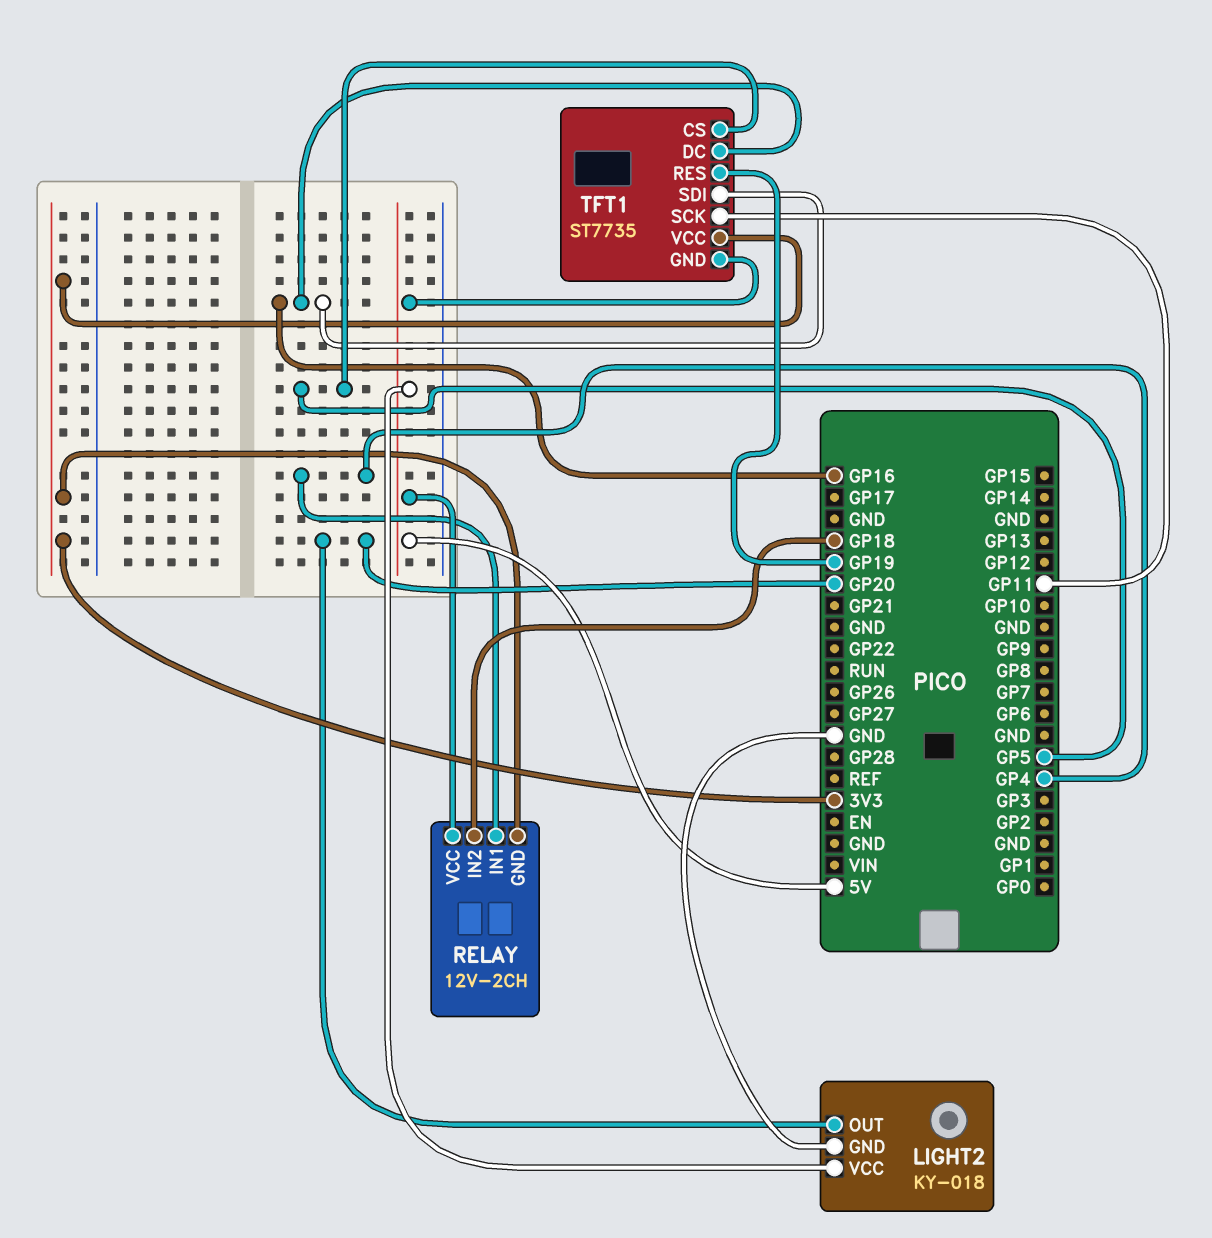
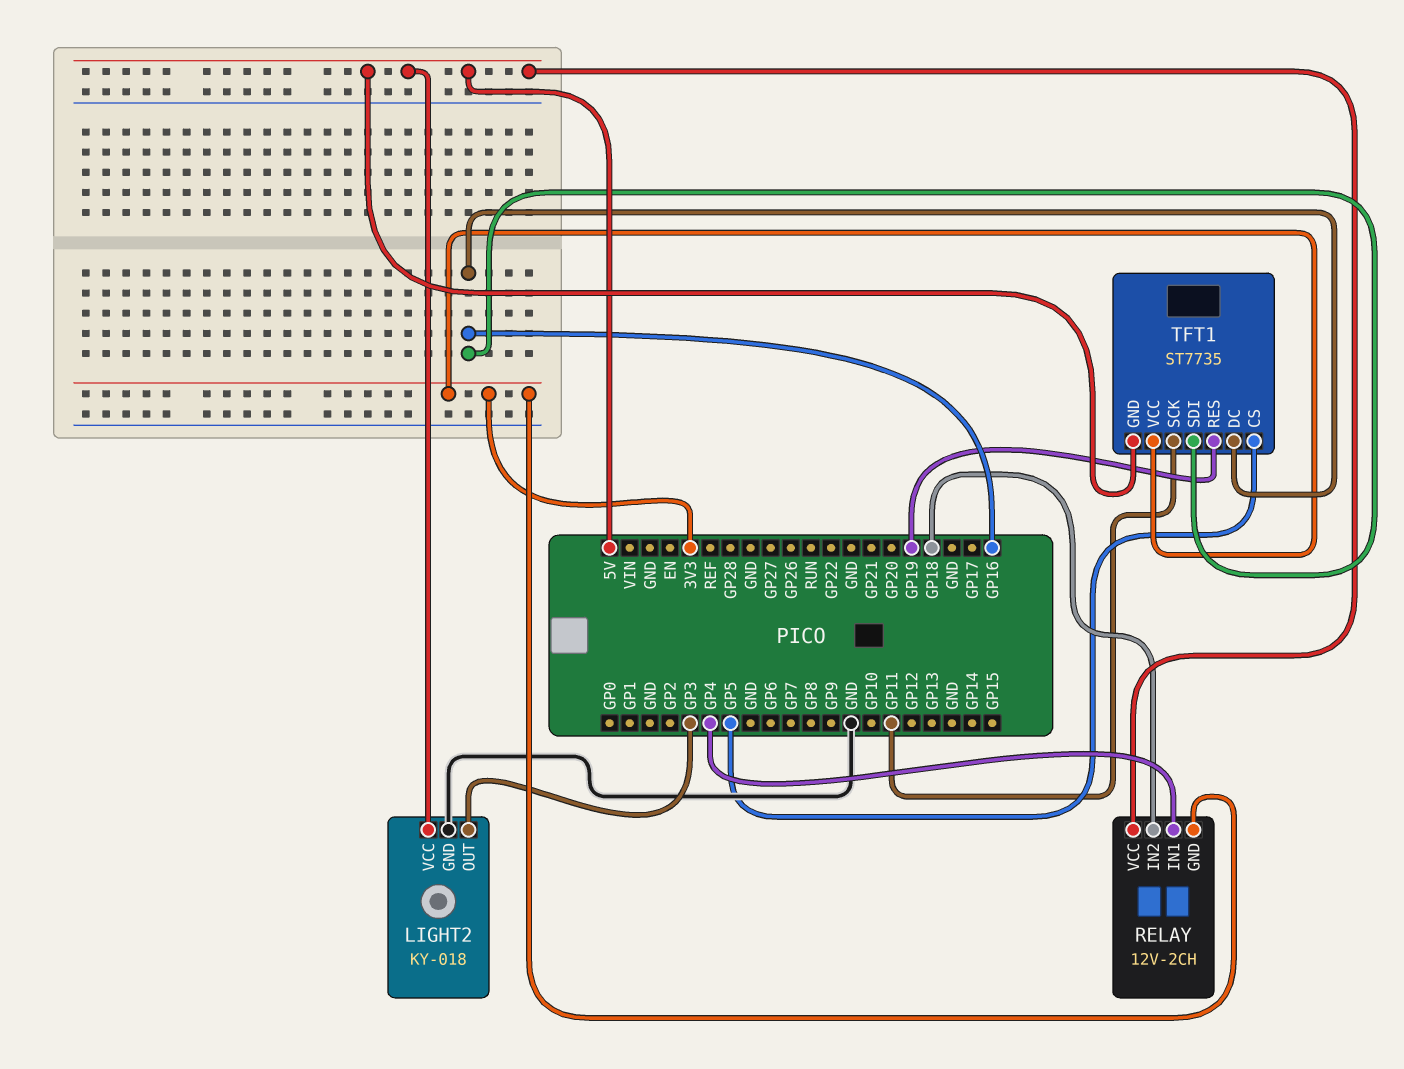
LIGHT2 pin OUT: GP20 -> GP3

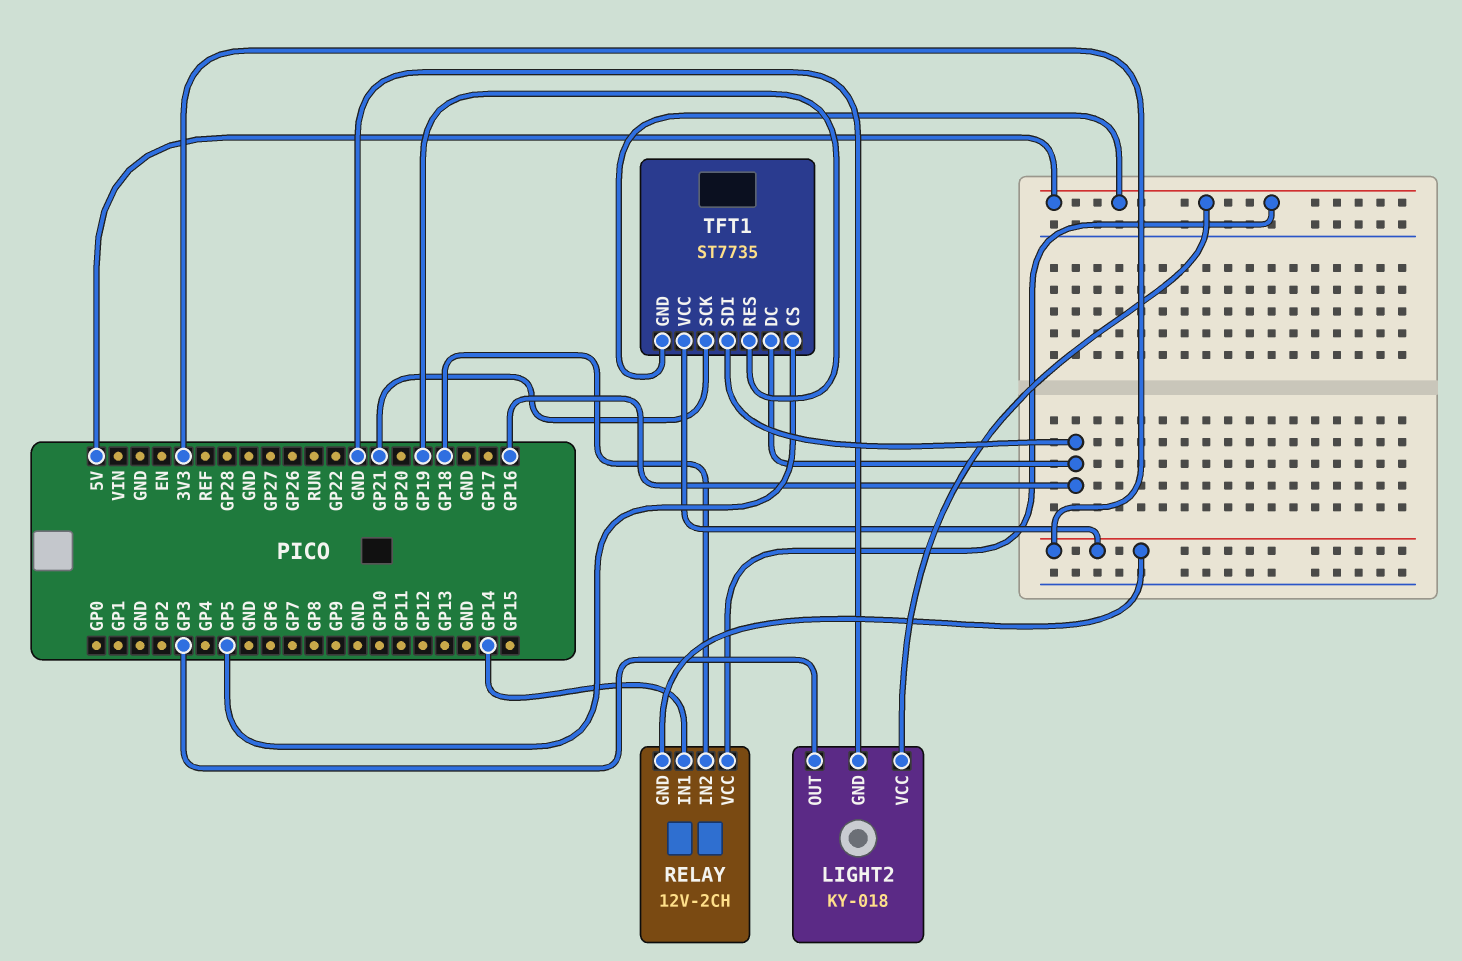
RELAY pin IN1: GP4 -> GP14
TFT1 pin SCK: GP11 -> GP21

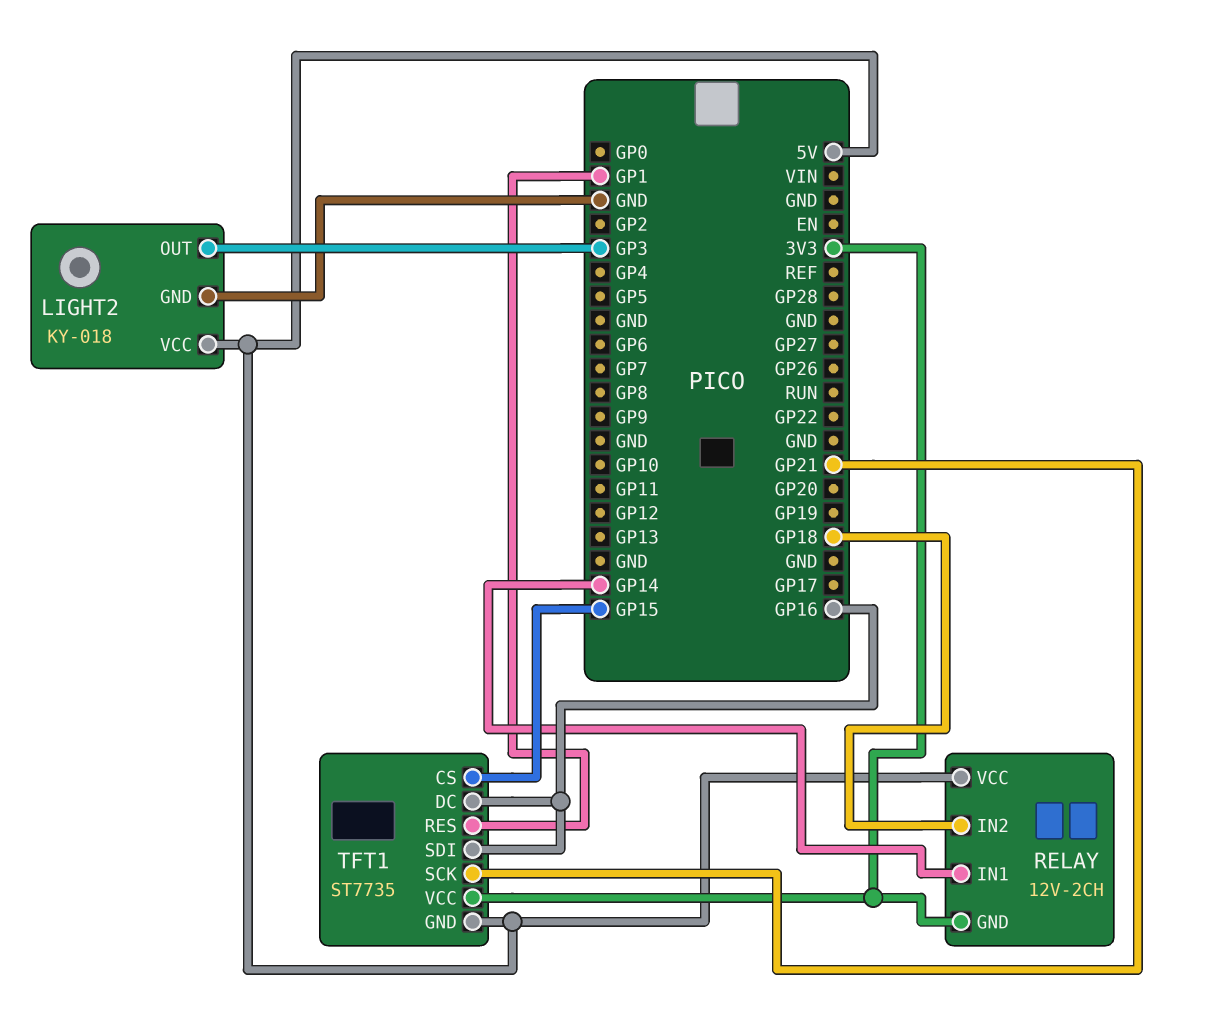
TFT1 pin CS: GP5 -> GP15
TFT1 pin RES: GP19 -> GP1

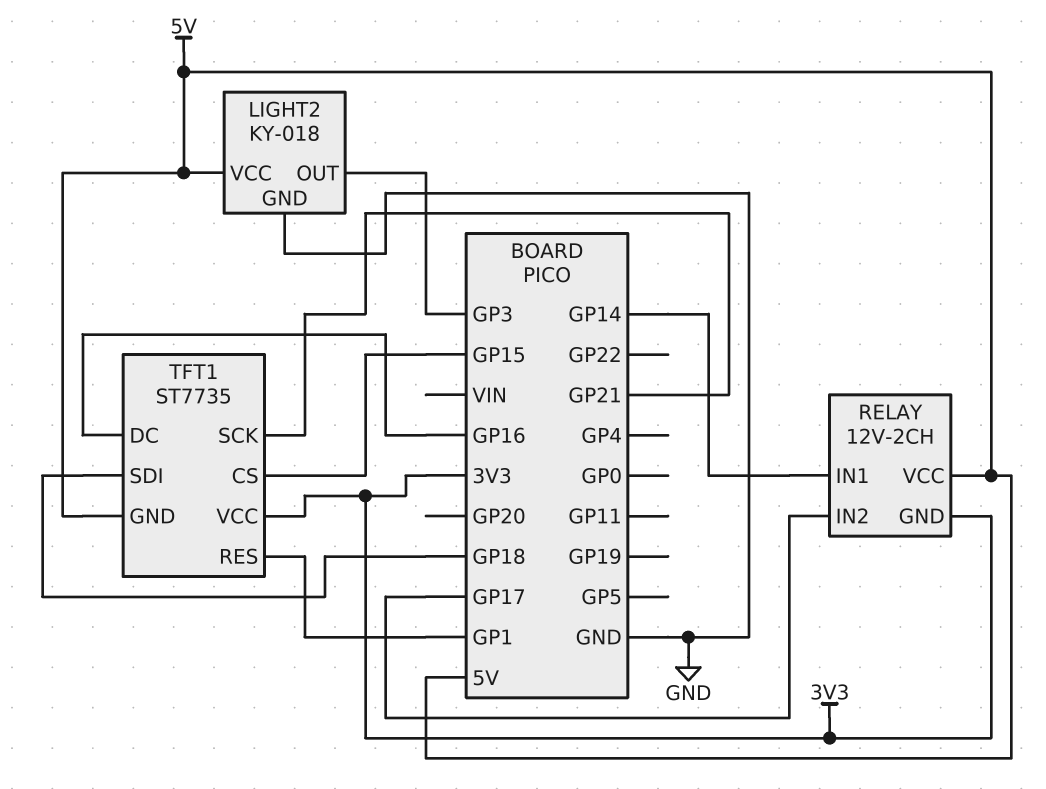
RELAY pin IN2: GP18 -> GP17
TFT1 pin SDI: GP16 -> GP18

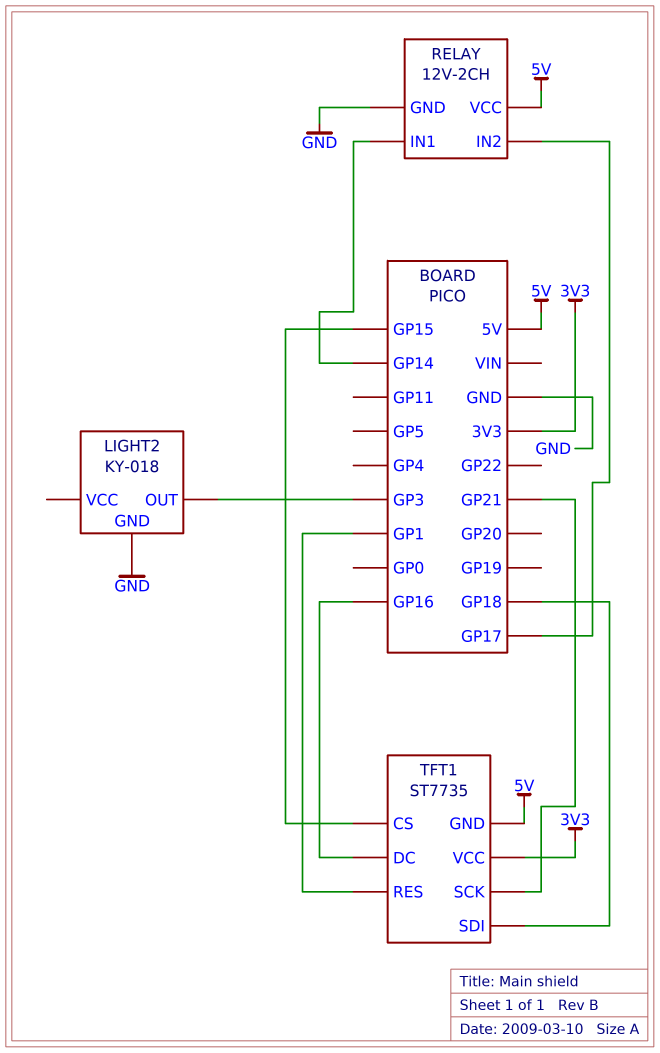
LIGHT2 pin VCC: 5V -> none
RELAY pin GND: 3V3 -> GND

